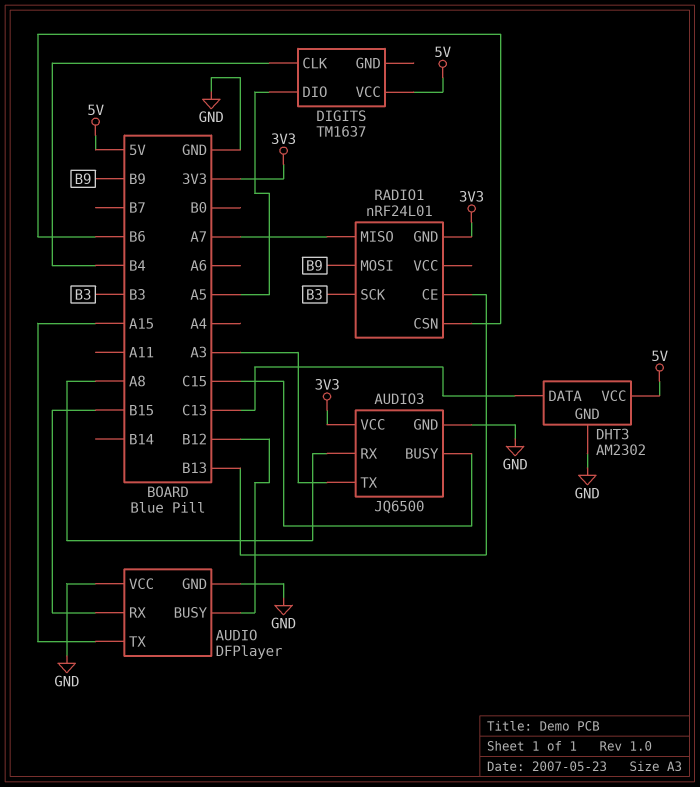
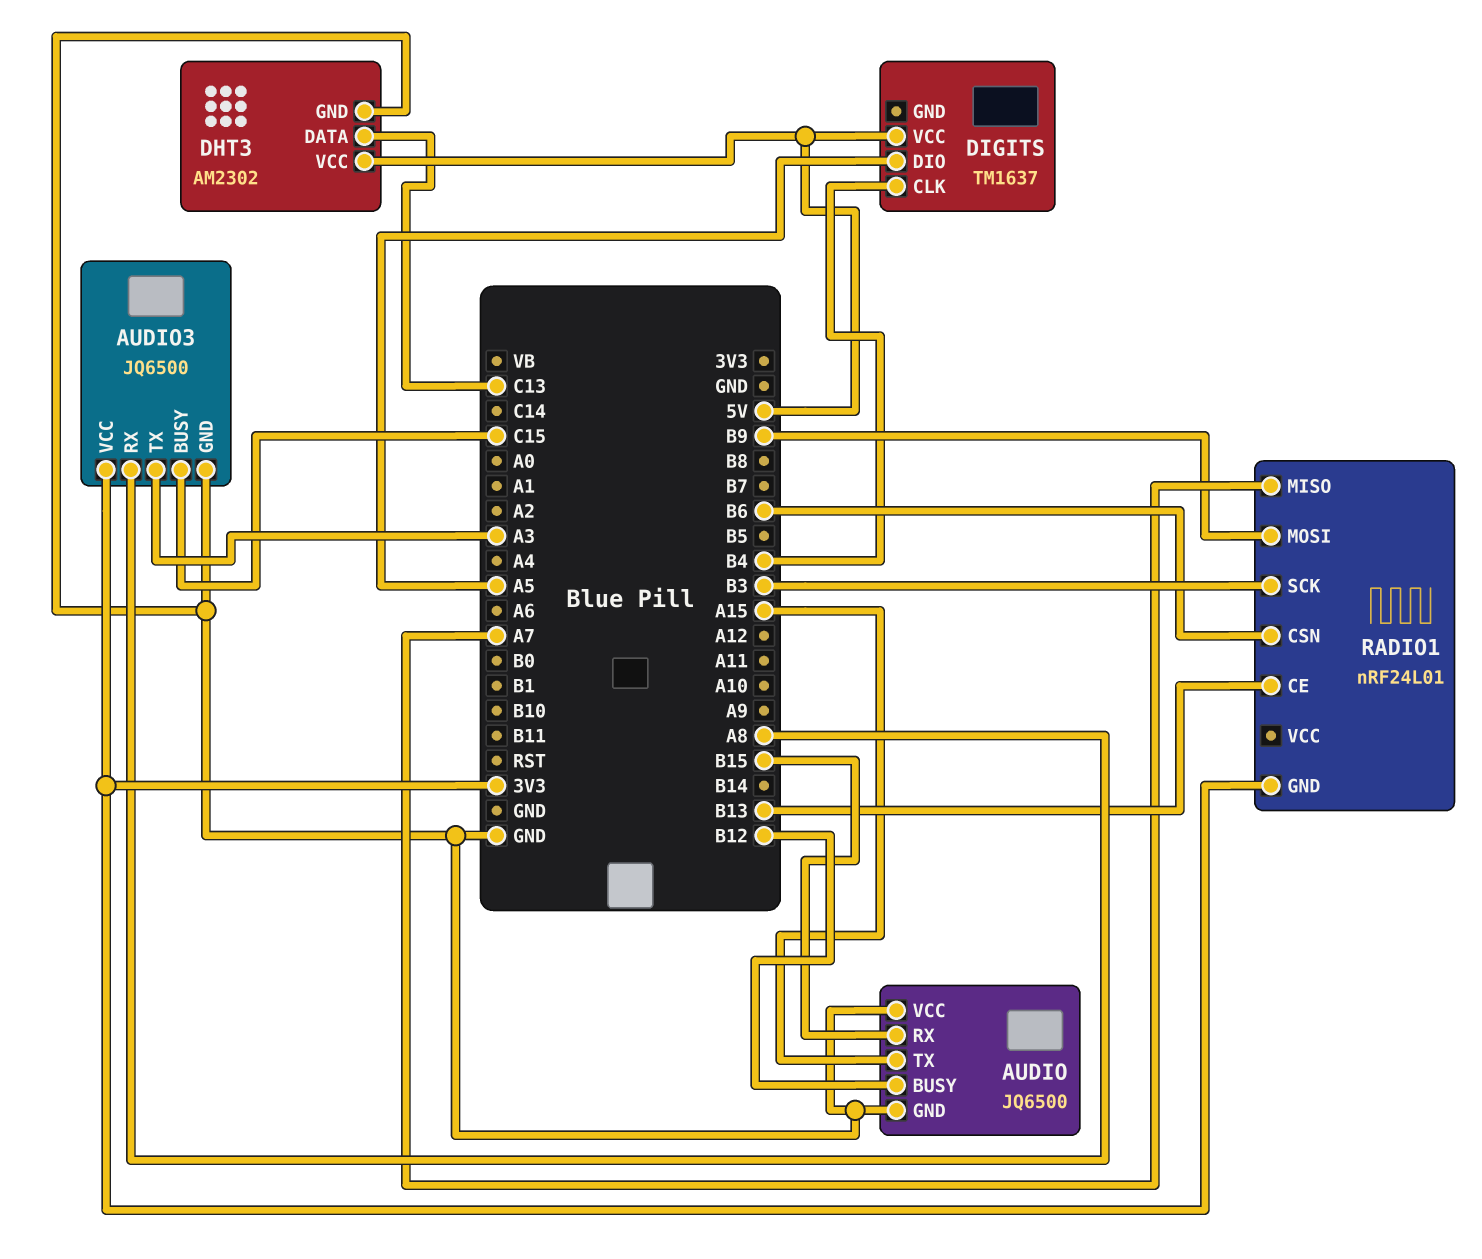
AUDIO: DFPlayer -> JQ6500

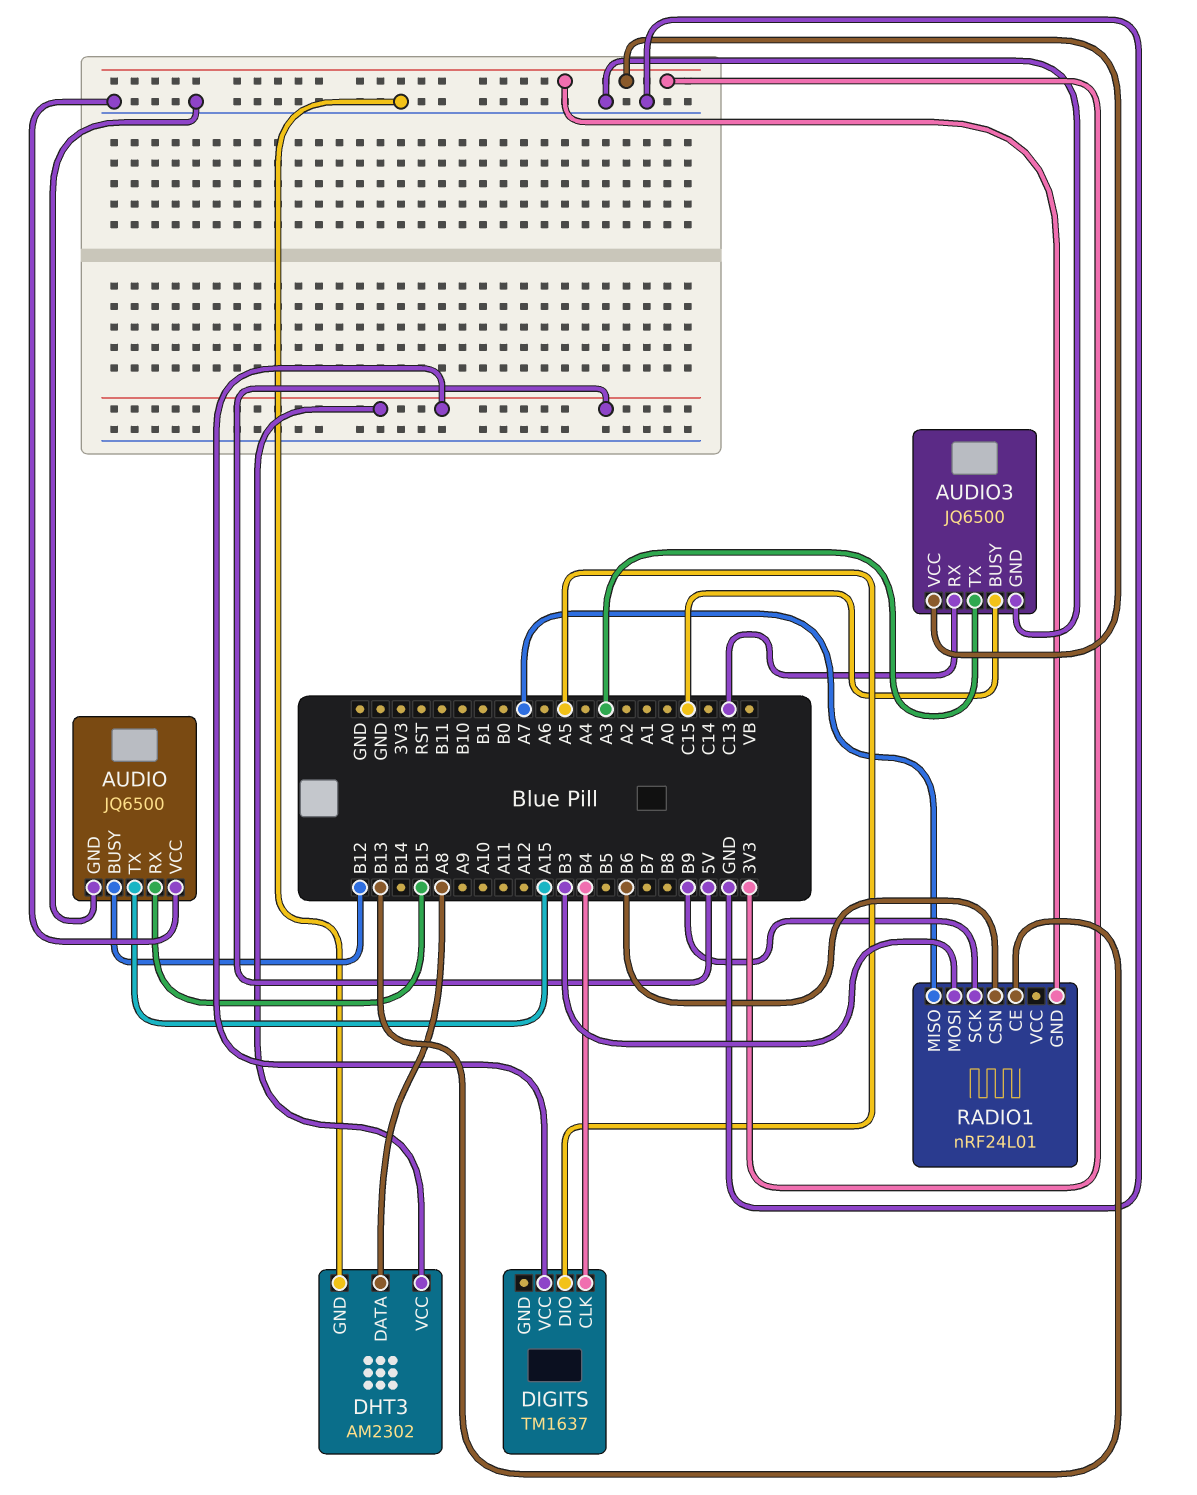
AUDIO3 pin RX: A8 -> C13
DHT3 pin DATA: C13 -> A8
RADIO1 pin MOSI: B9 -> B3
RADIO1 pin SCK: B3 -> B9

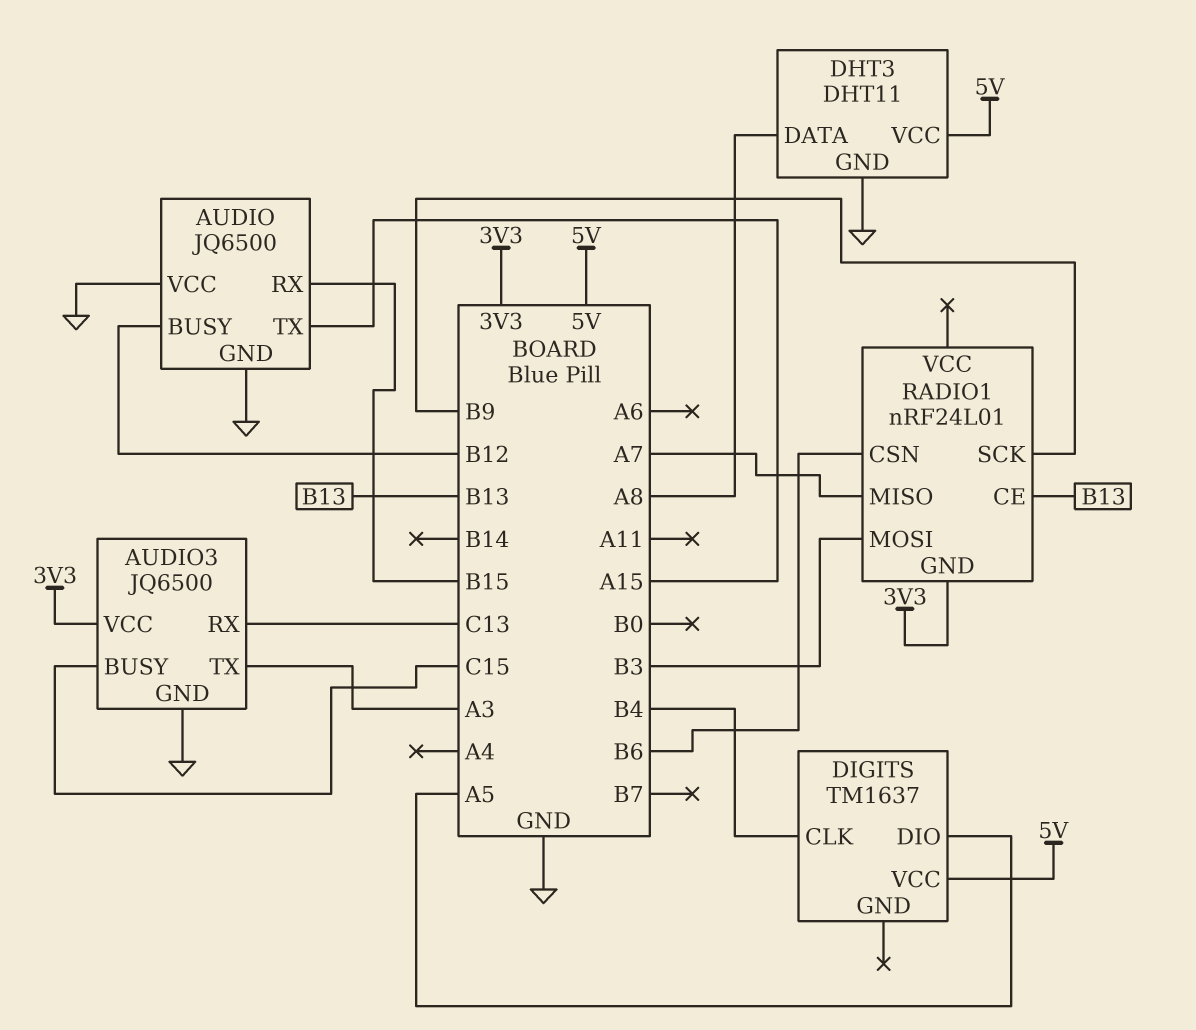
DHT3: AM2302 -> DHT11

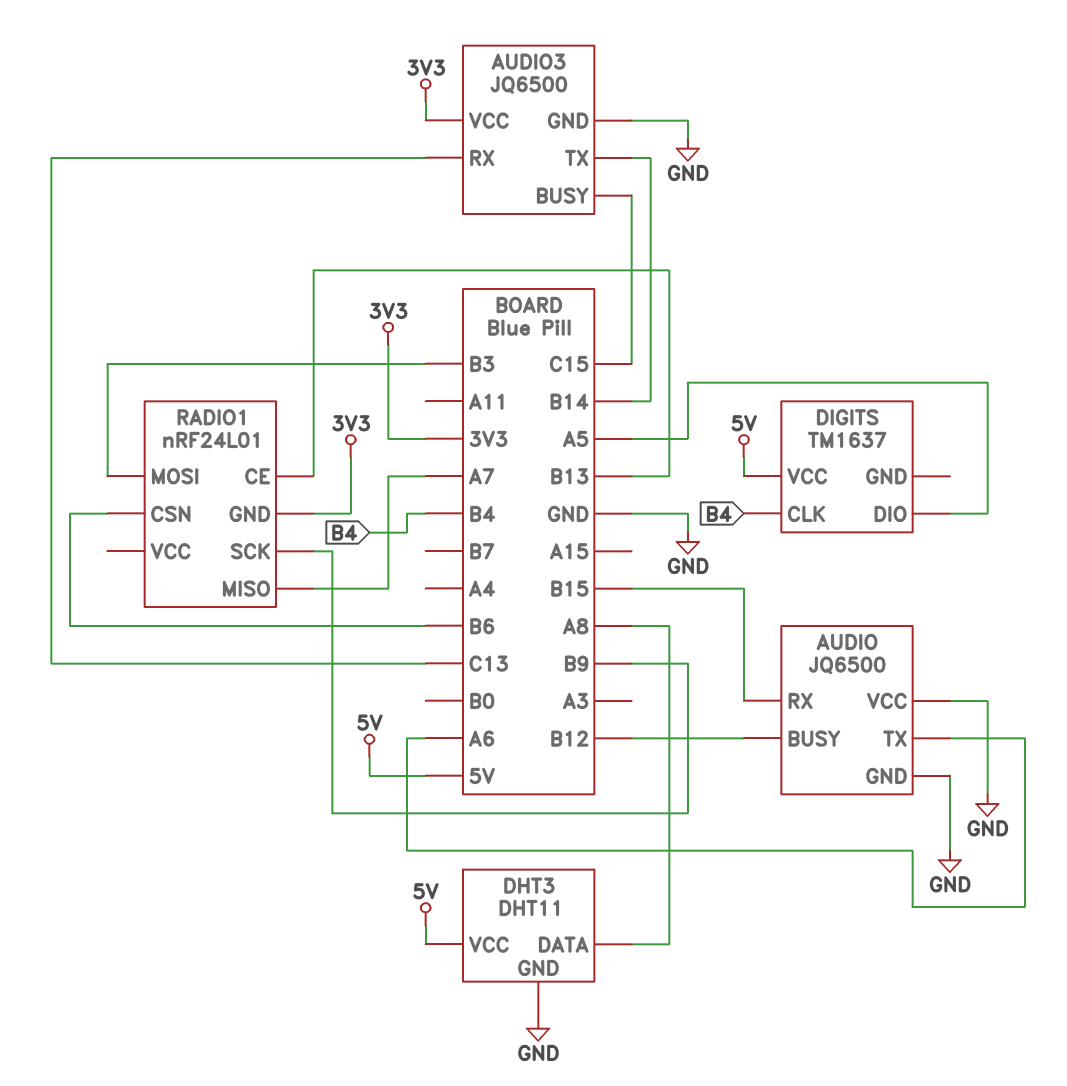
AUDIO pin TX: A15 -> A6
AUDIO3 pin TX: A3 -> B14

